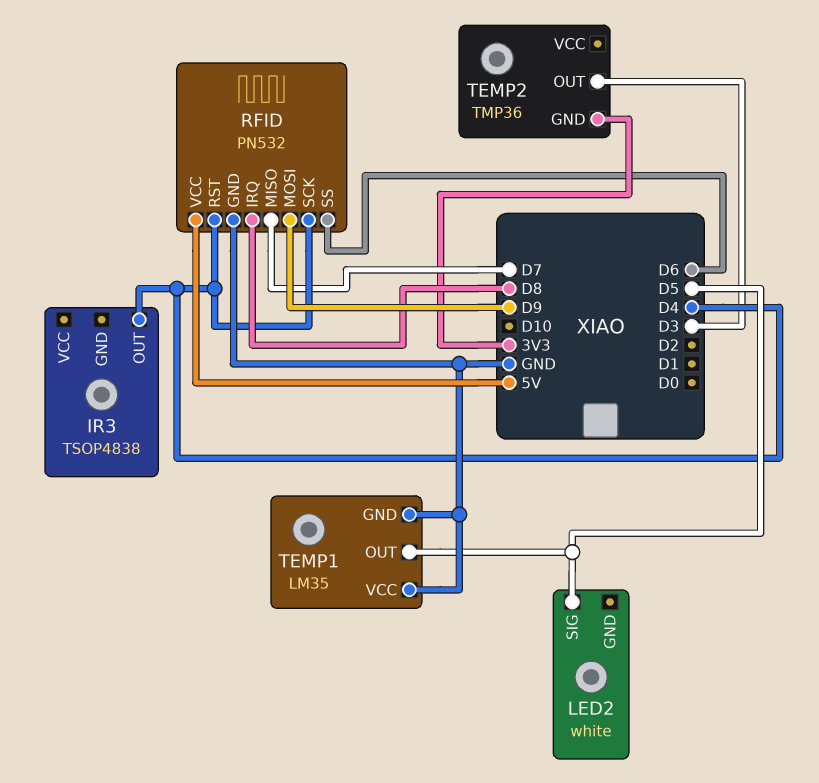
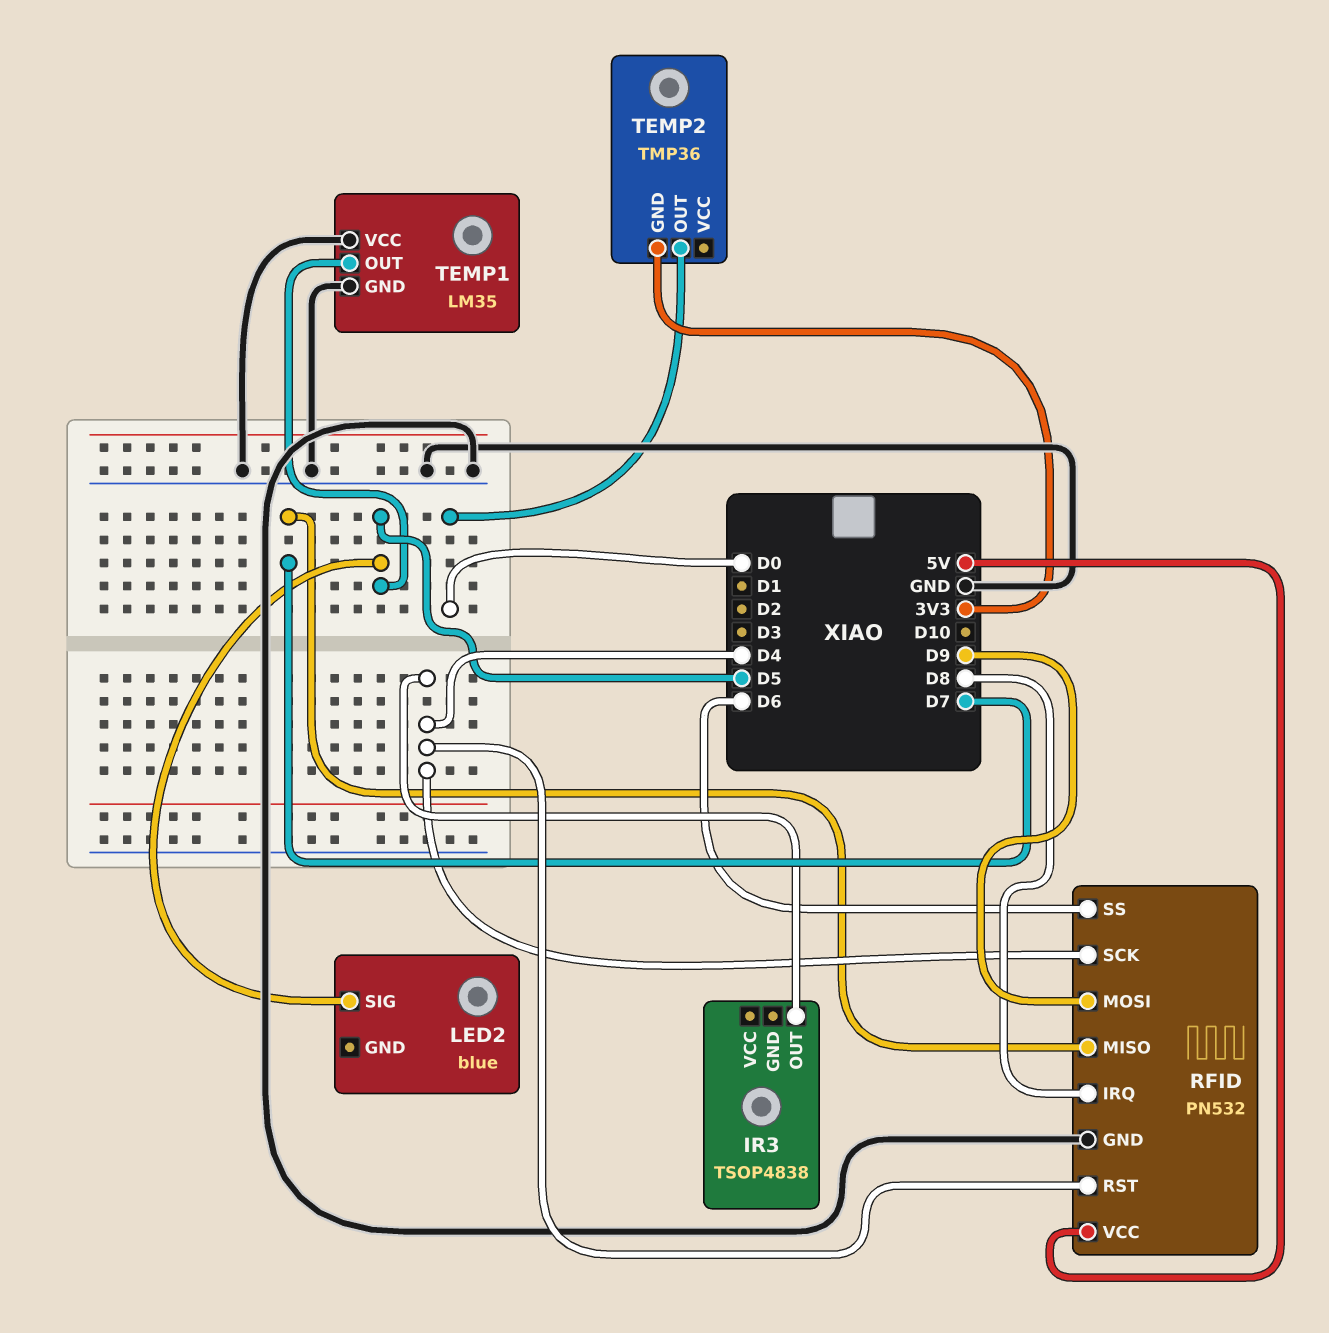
LED2: white -> blue
TEMP2 pin OUT: D3 -> D0

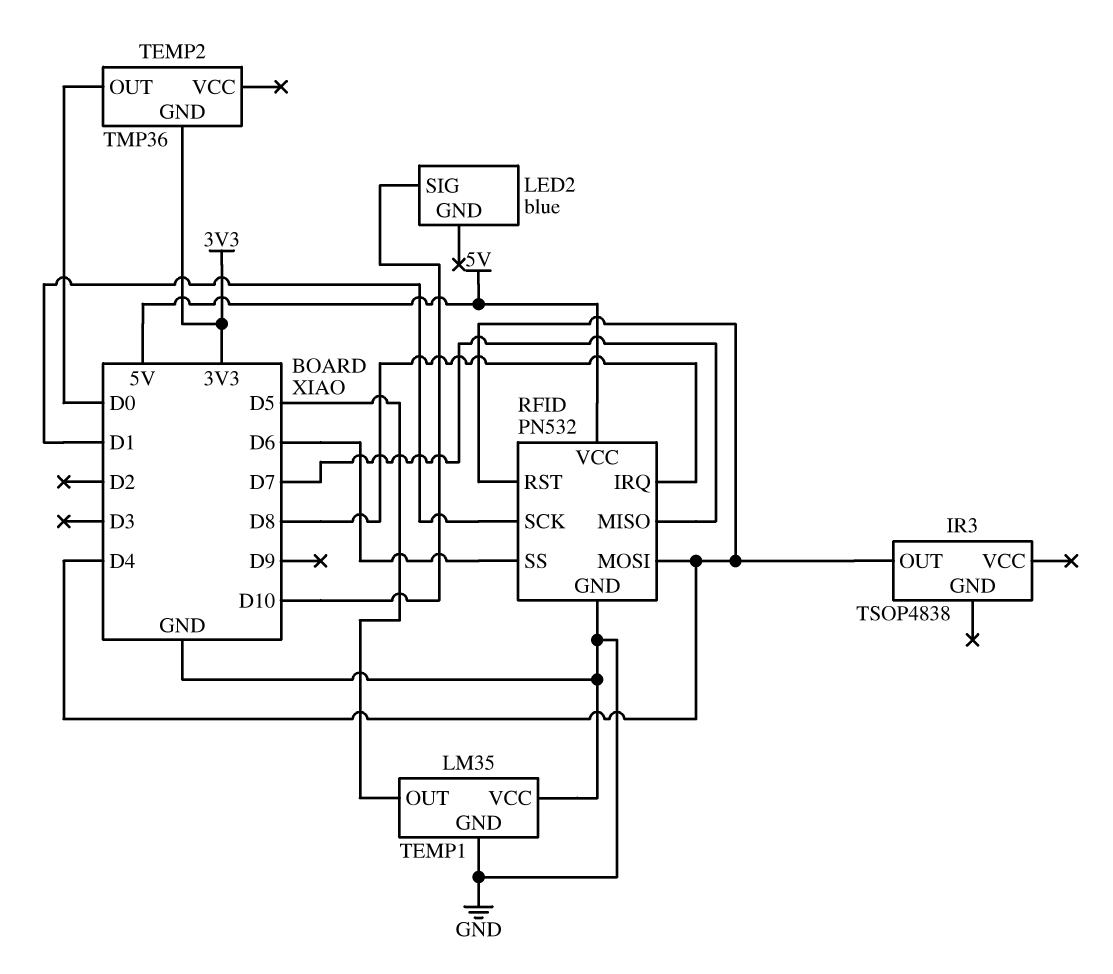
LED2 pin SIG: D5 -> D10
RFID pin MOSI: D9 -> D4
RFID pin SCK: D4 -> D1

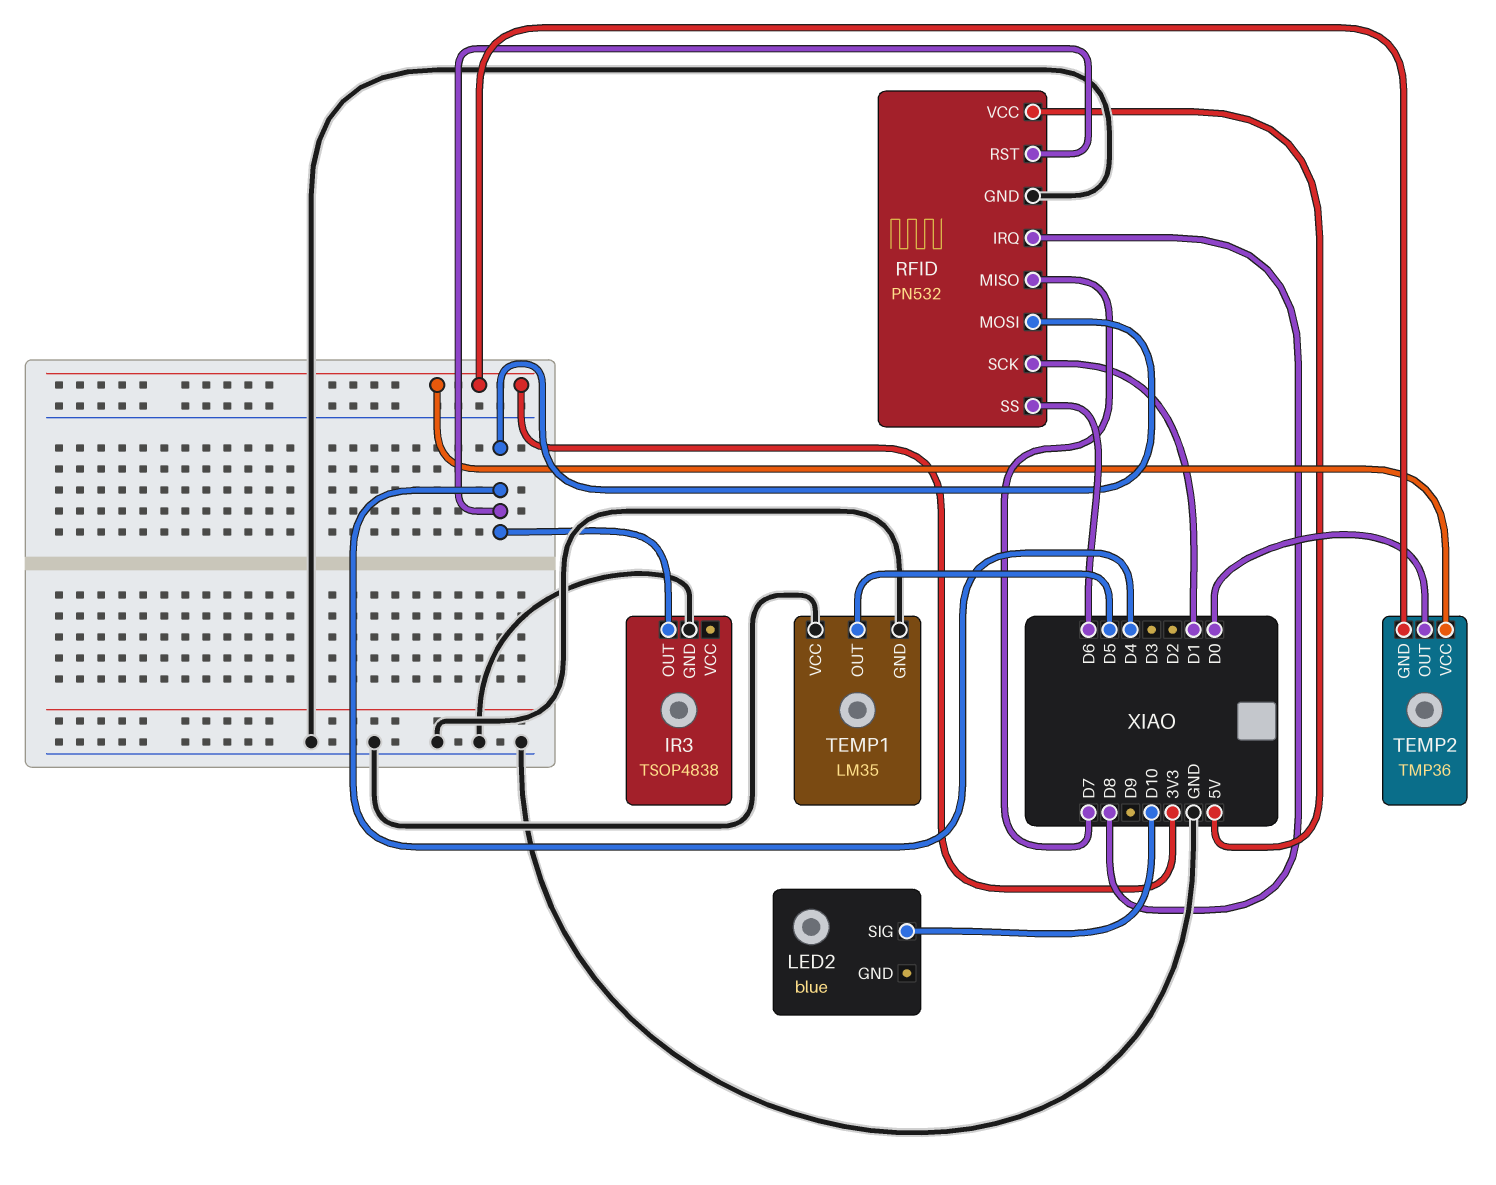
IR3 pin GND: none -> GND
TEMP2 pin VCC: none -> 3V3

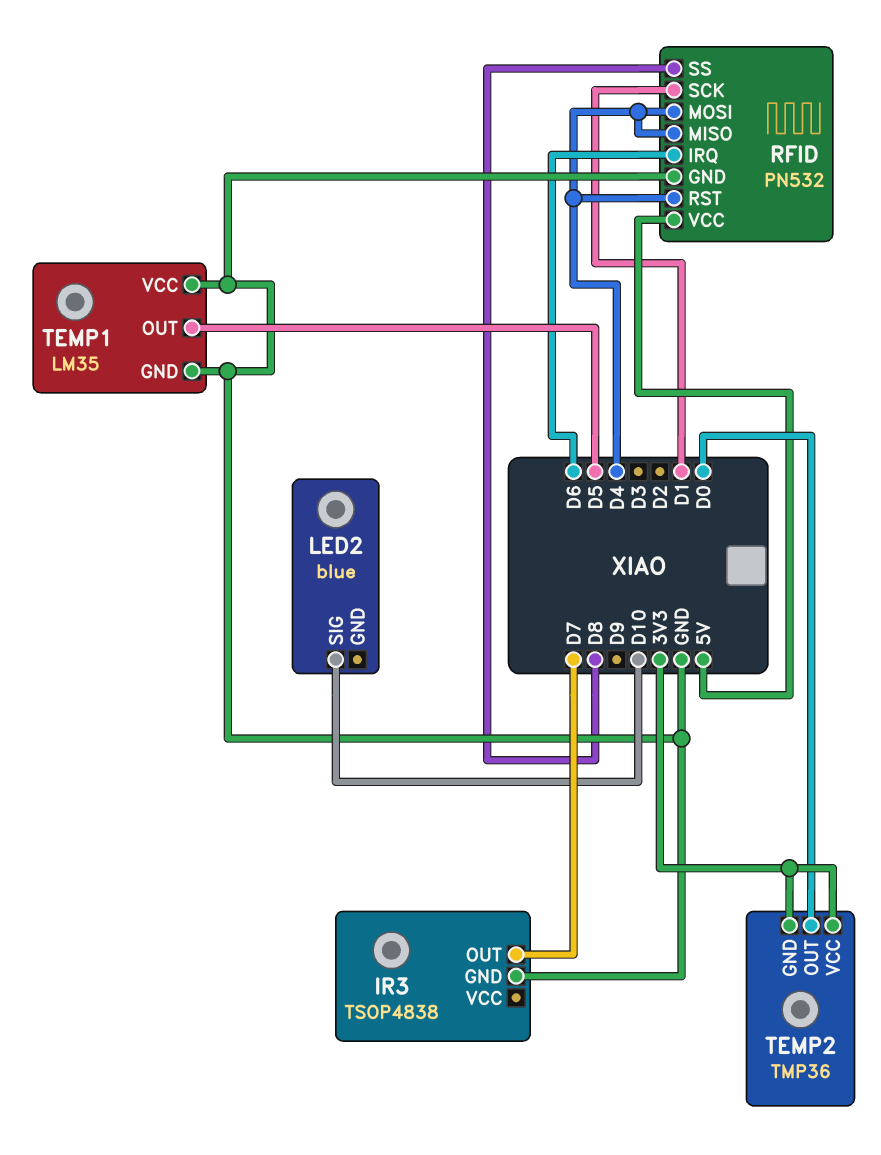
IR3 pin OUT: D4 -> D7
RFID pin IRQ: D8 -> D6
RFID pin MISO: D7 -> D4
RFID pin SS: D6 -> D8

